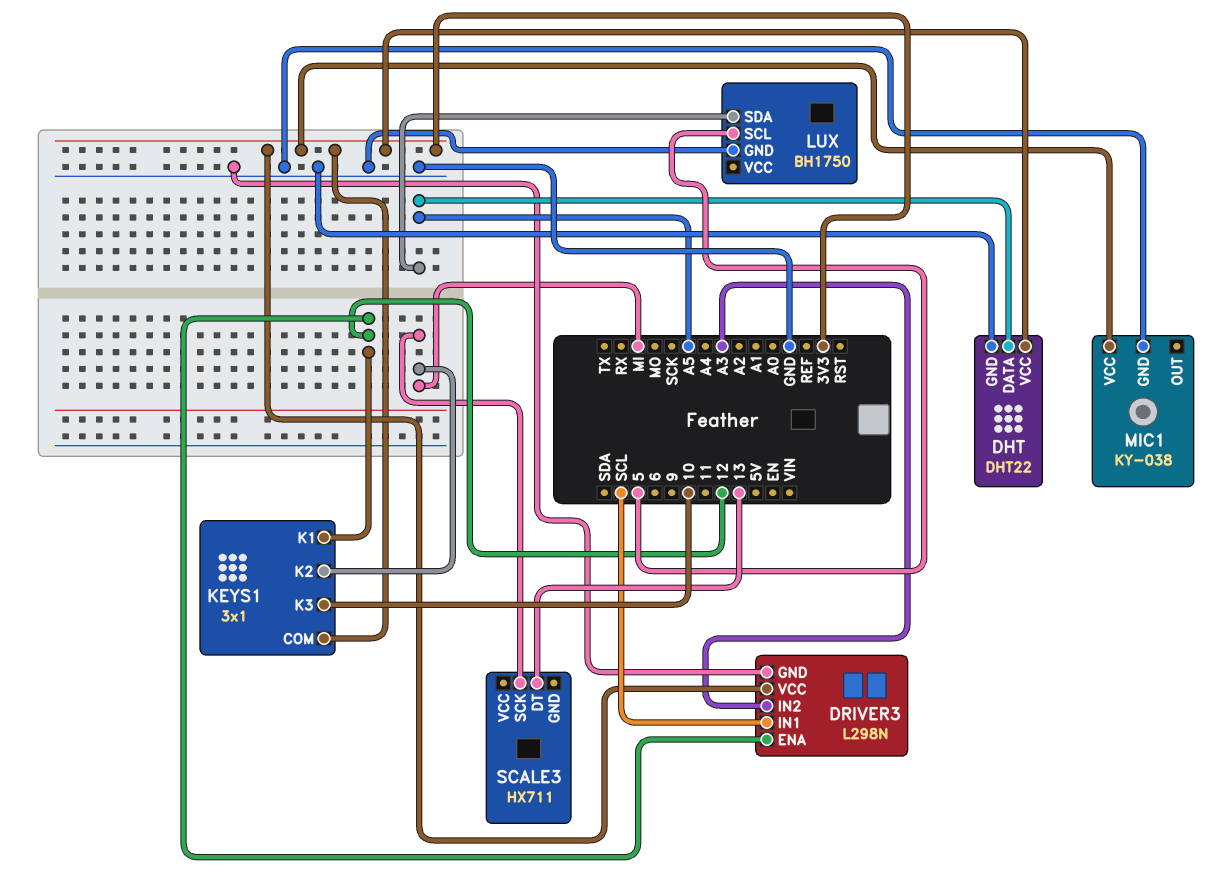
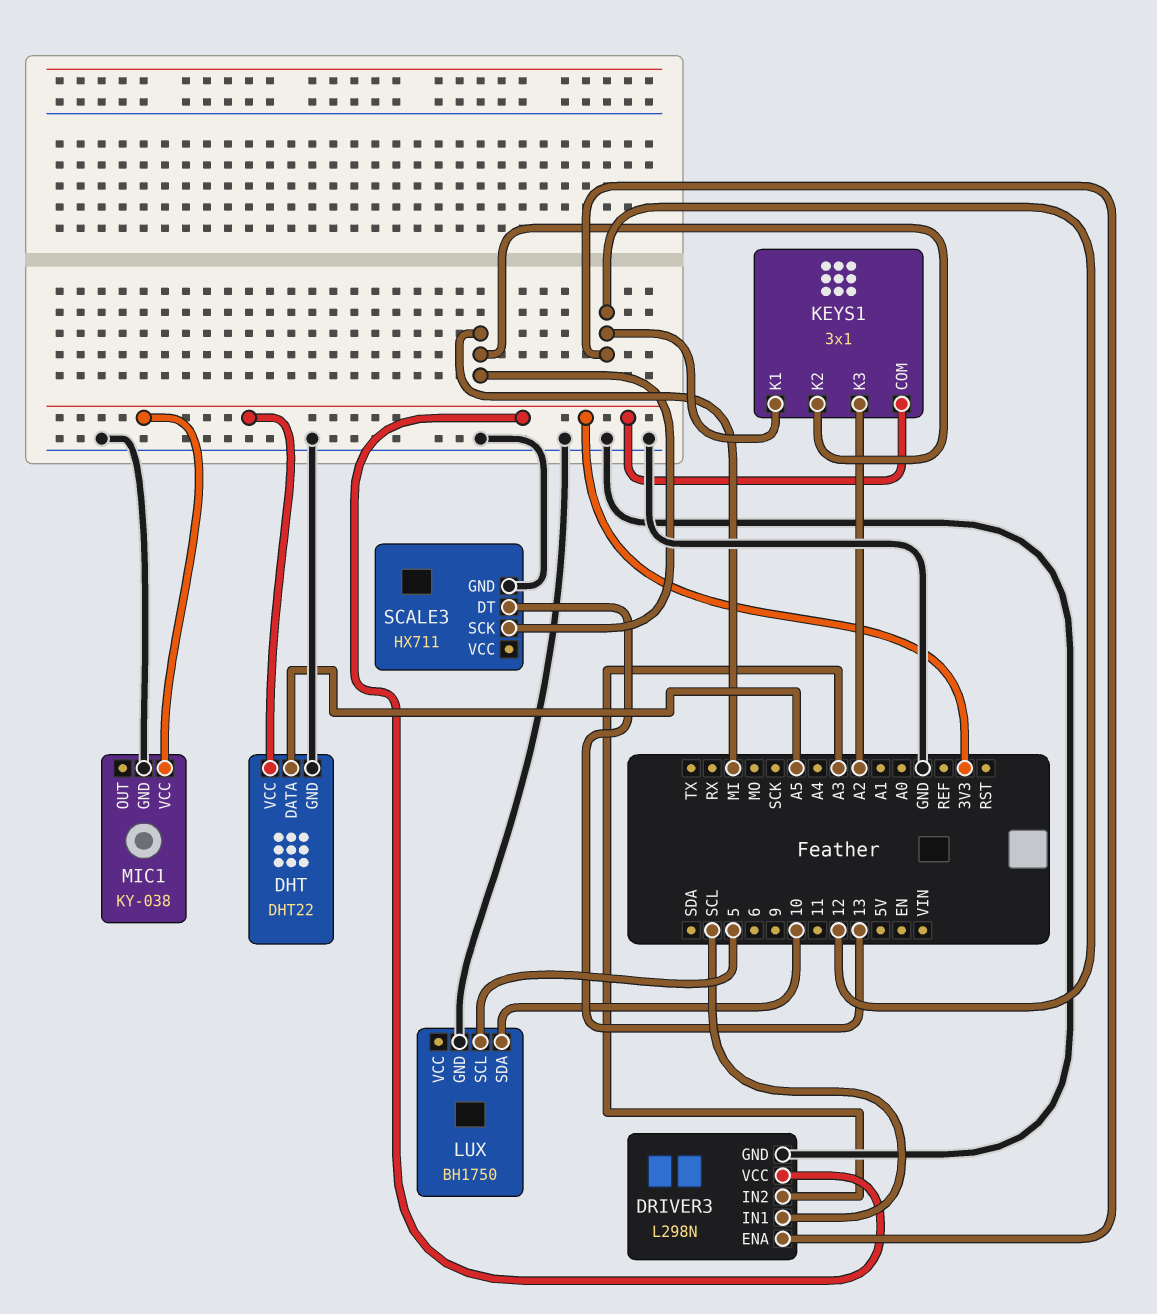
KEYS1 pin K3: 10 -> A2
LUX pin SDA: A5 -> 10
SCALE3 pin GND: none -> GND

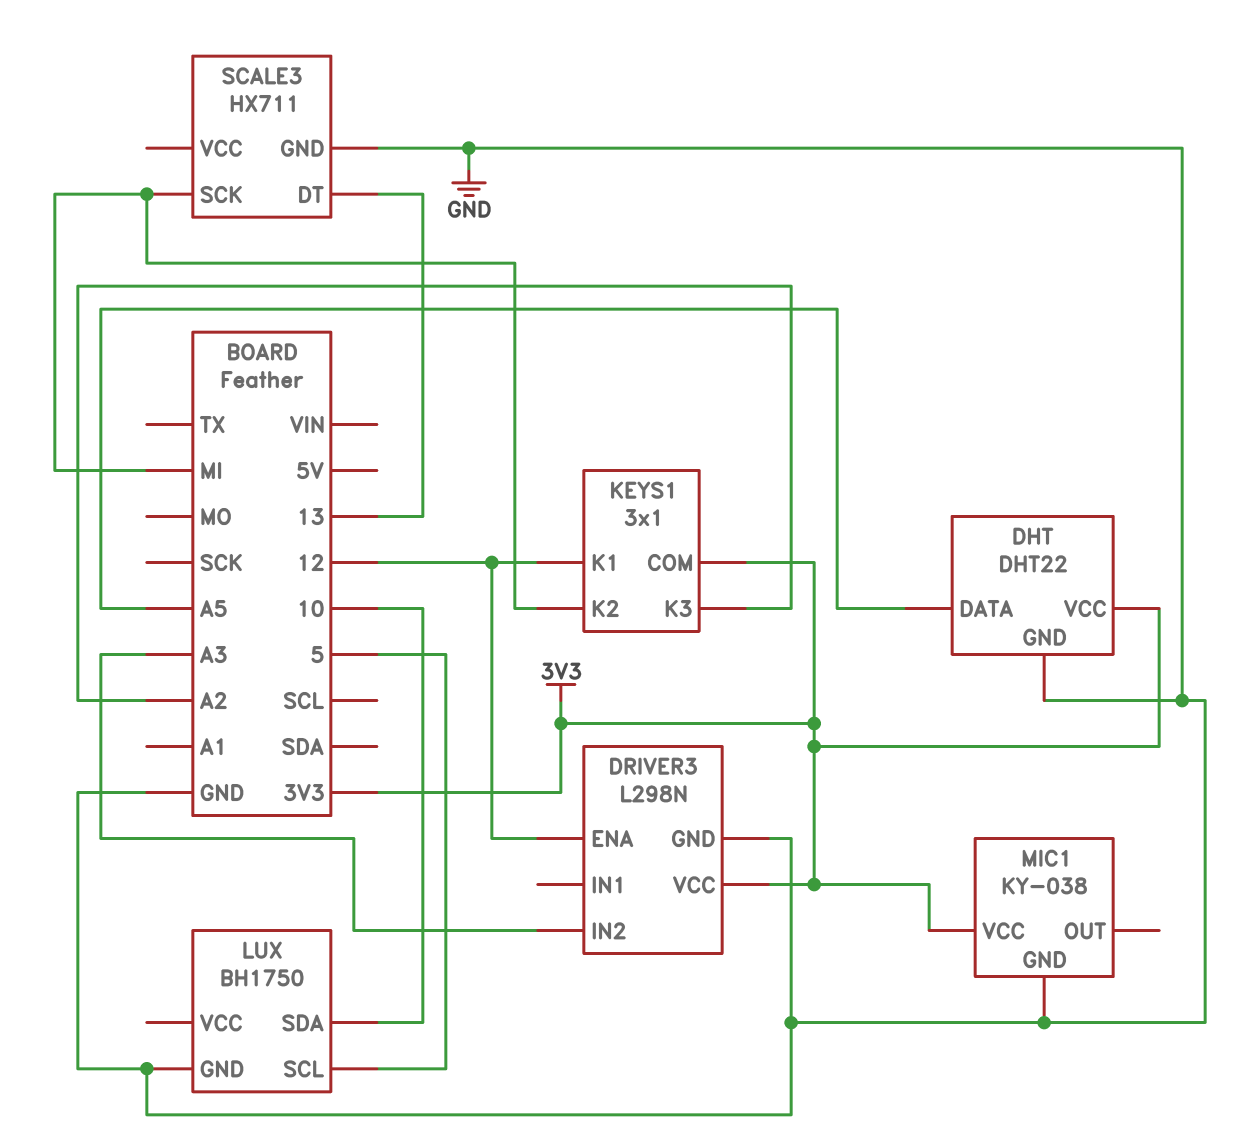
DRIVER3 pin IN1: SCL -> none

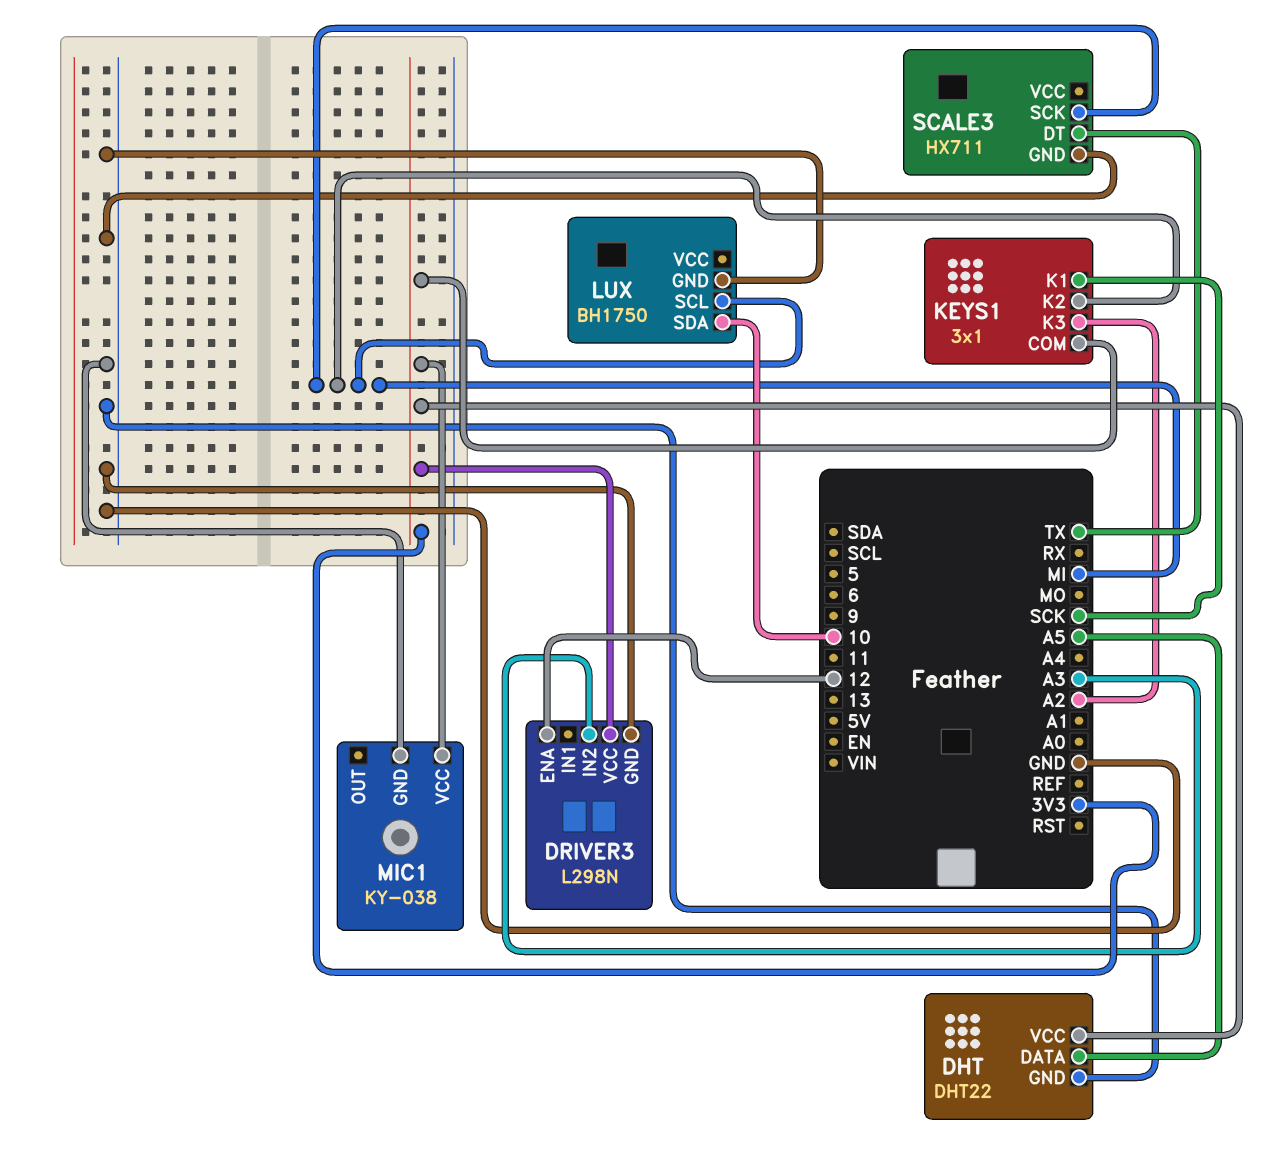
KEYS1 pin K1: 12 -> SCK
LUX pin SCL: 5 -> MI
SCALE3 pin DT: 13 -> TX

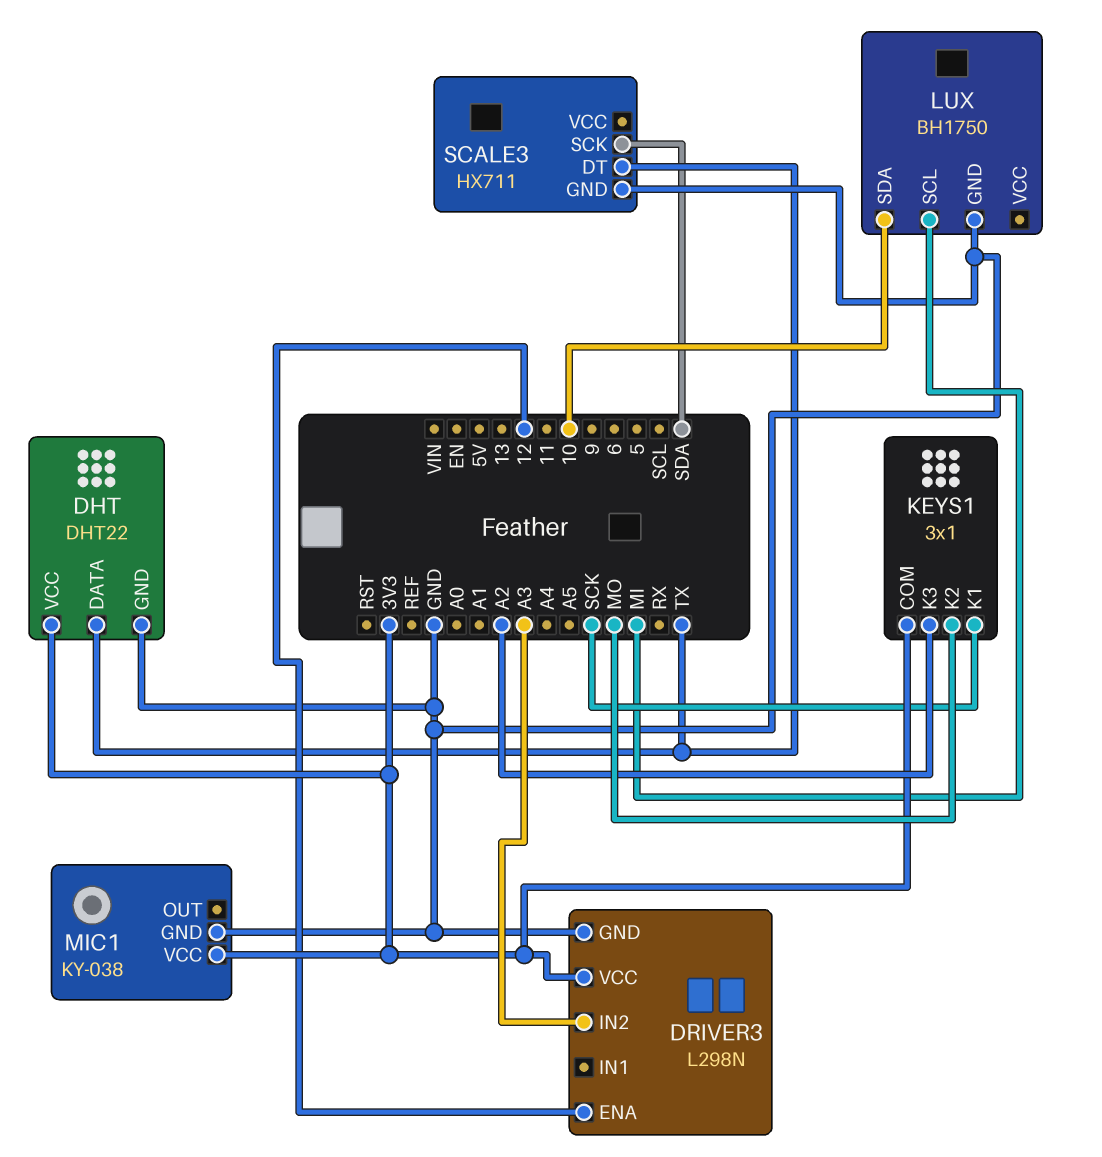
DHT pin DATA: A5 -> TX
KEYS1 pin K2: MI -> MO
SCALE3 pin SCK: MI -> SDA

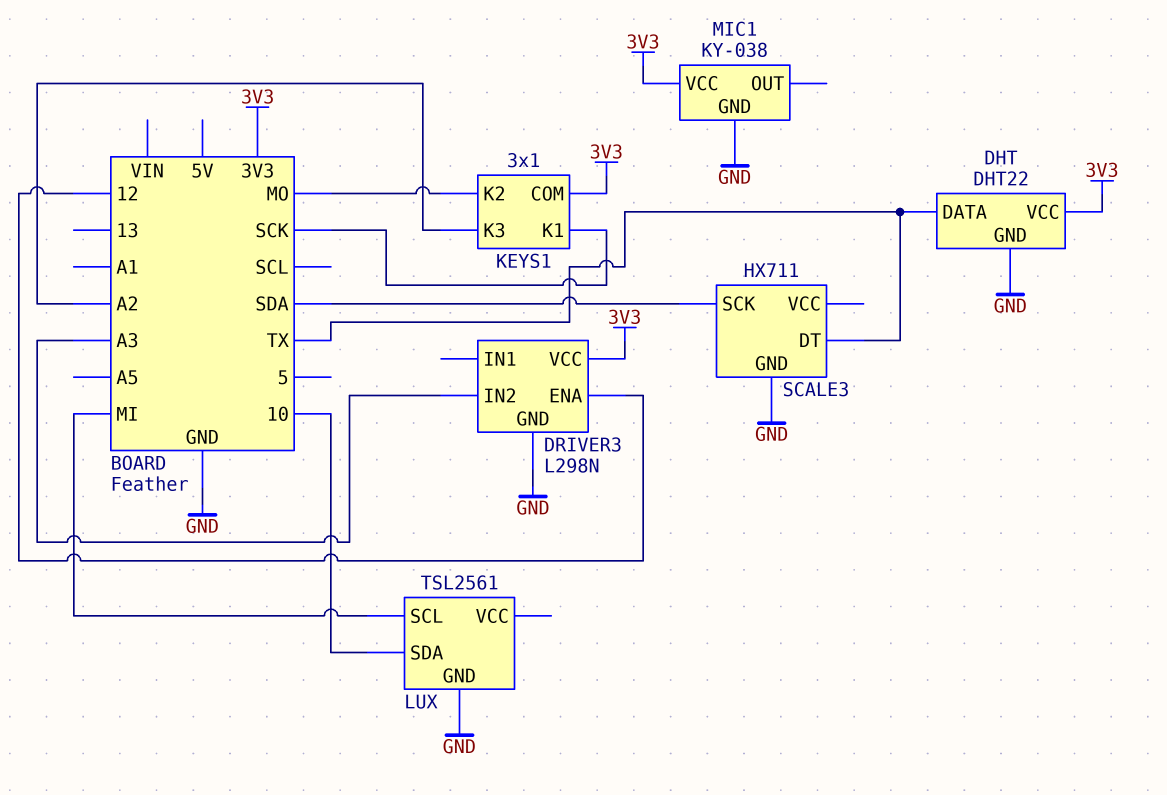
LUX: BH1750 -> TSL2561

